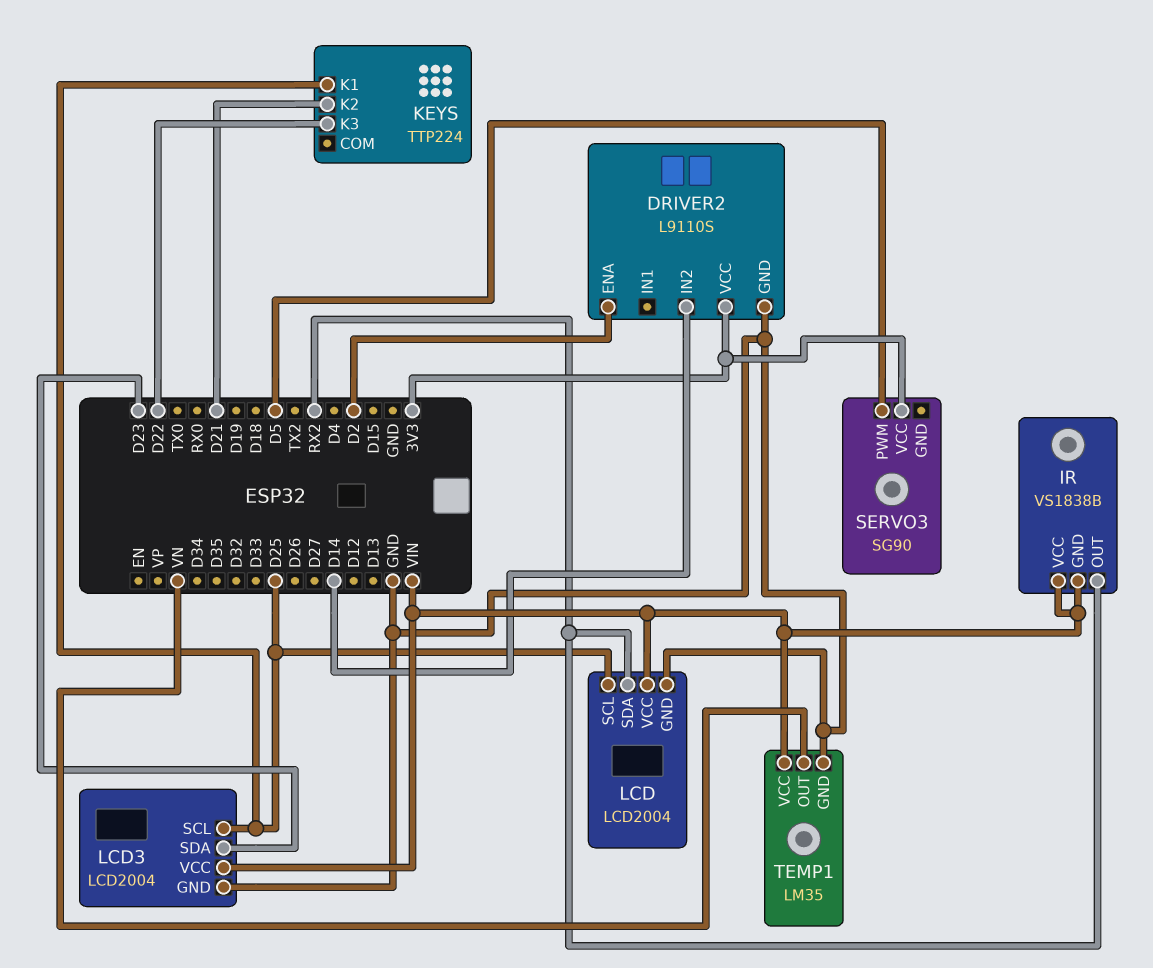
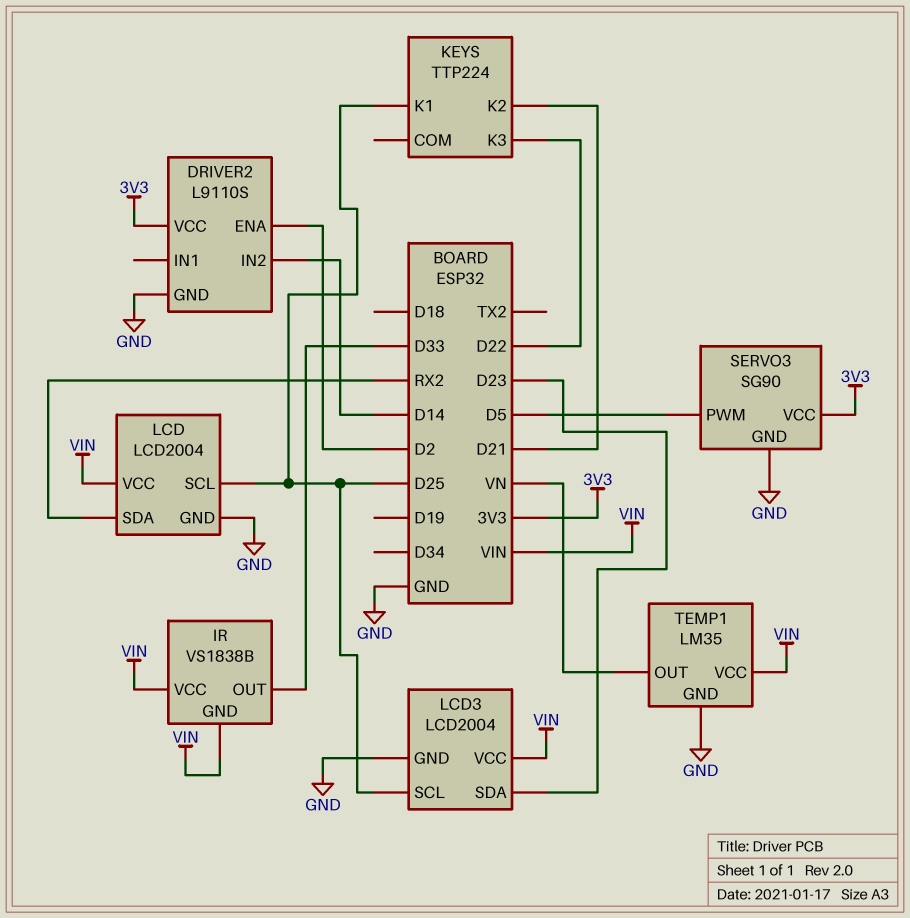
IR pin OUT: RX2 -> D33
SERVO3 pin GND: none -> GND

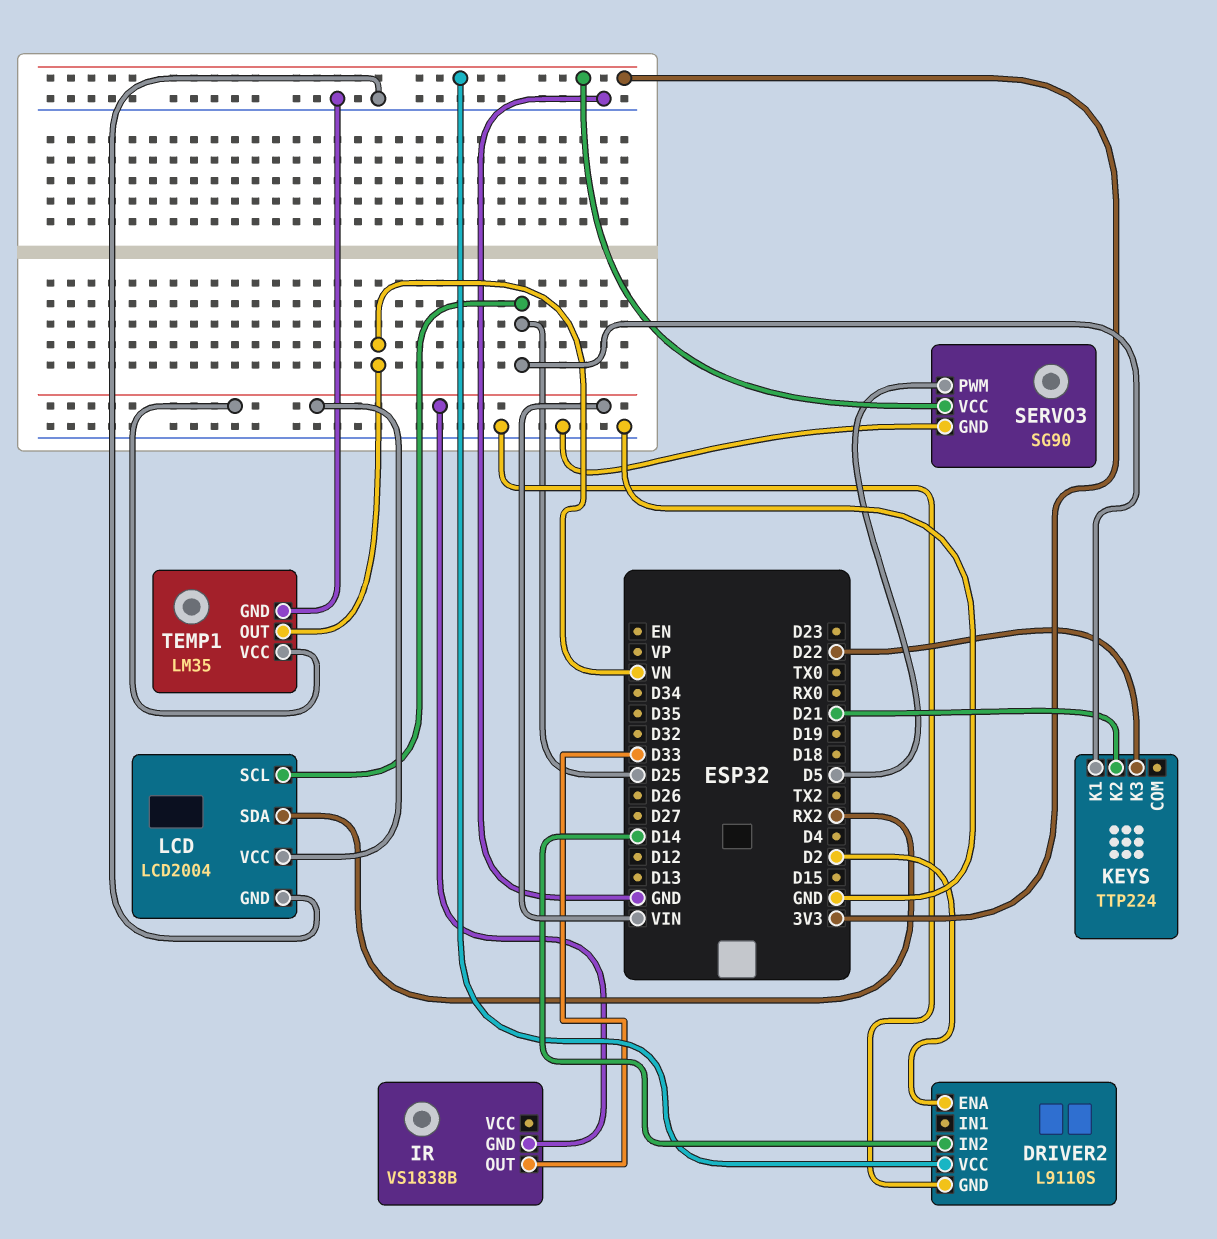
IR pin VCC: VIN -> none
LCD3: LCD2004 -> none
LCD3 pin GND: GND -> none
LCD3 pin SCL: D25 -> none
LCD3 pin SDA: D23 -> none
LCD3 pin VCC: VIN -> none

